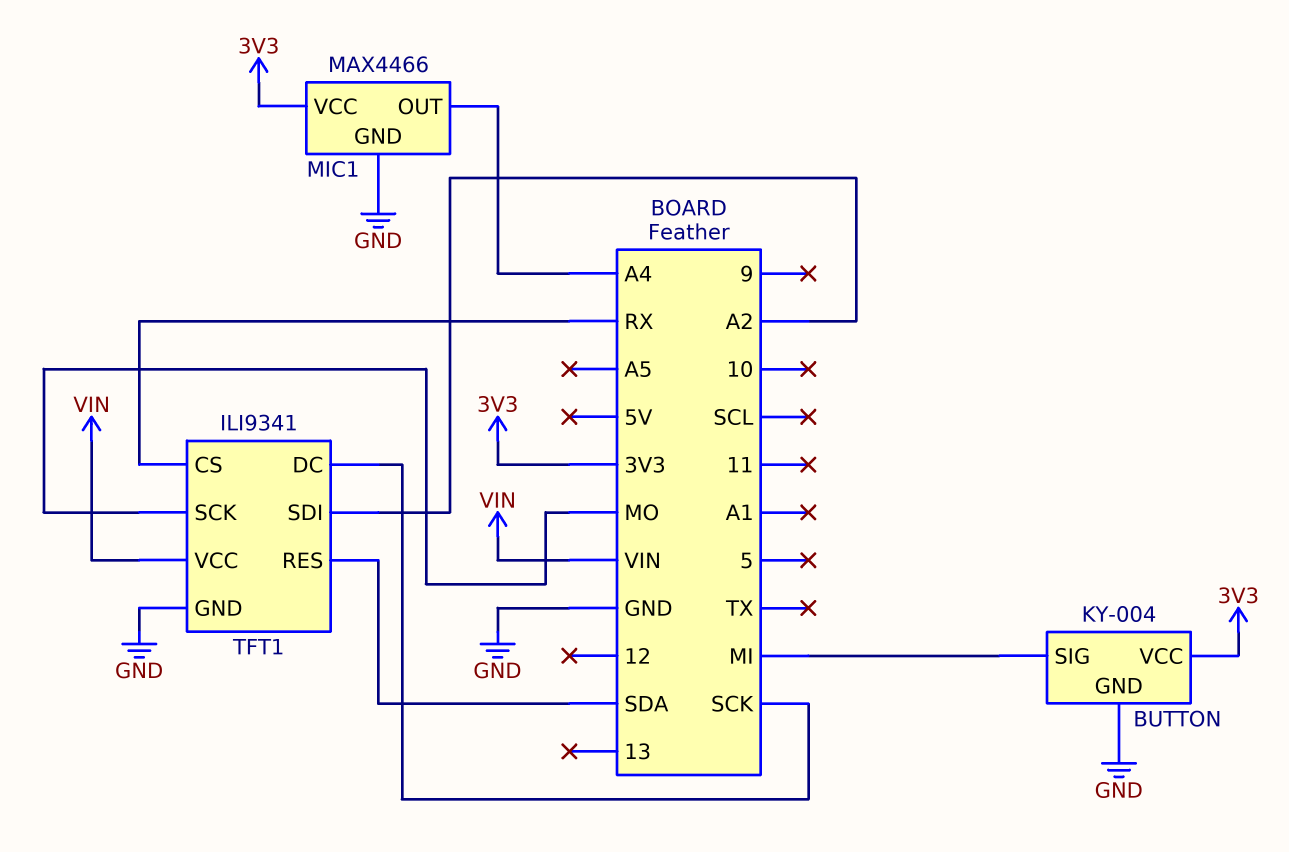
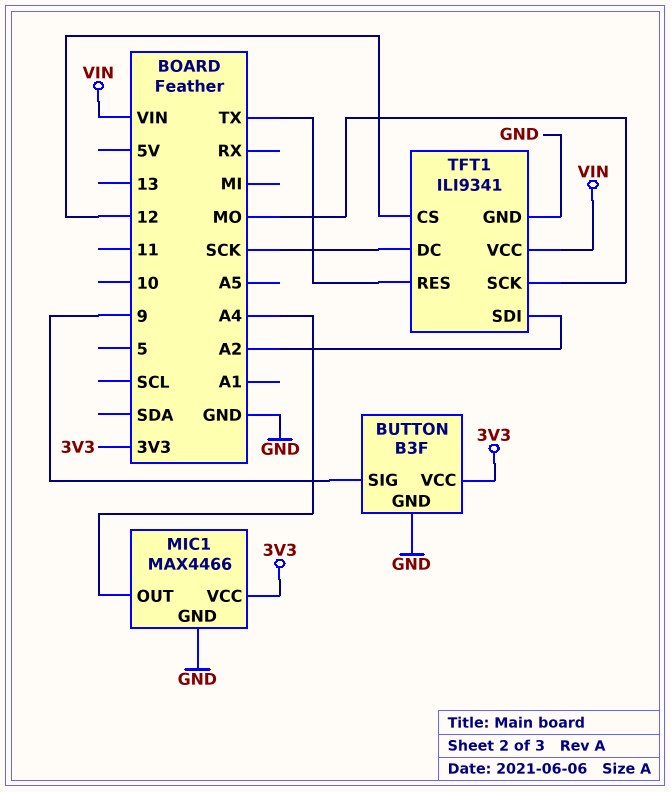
BUTTON: KY-004 -> B3F
BUTTON pin SIG: MI -> 9
TFT1 pin CS: RX -> 12
TFT1 pin RES: SDA -> TX

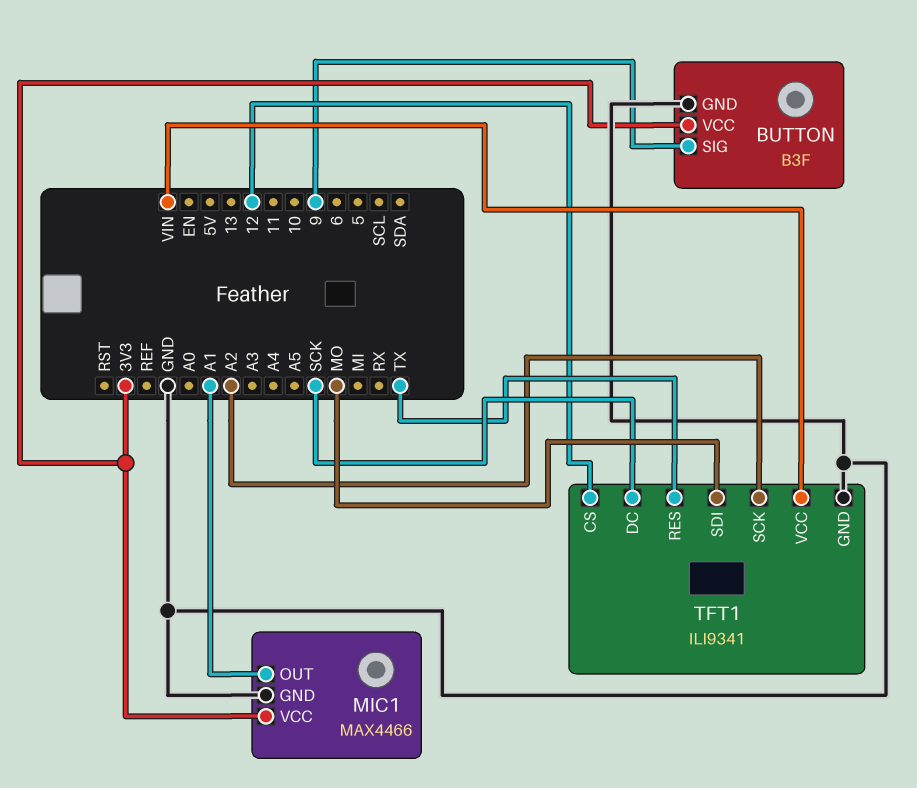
MIC1 pin OUT: A4 -> A1
TFT1 pin SCK: MO -> A2
TFT1 pin SDI: A2 -> MO

